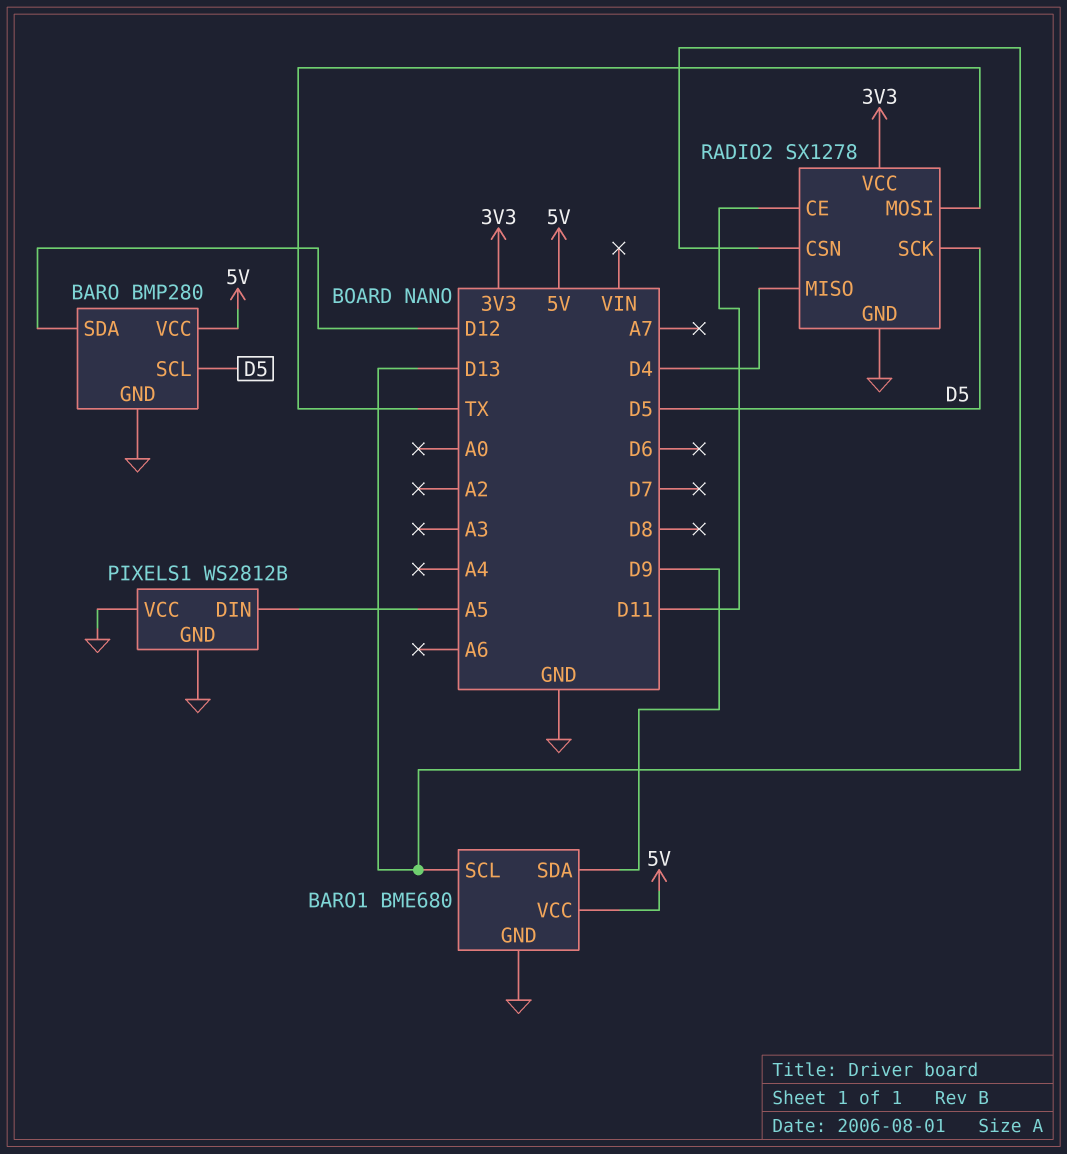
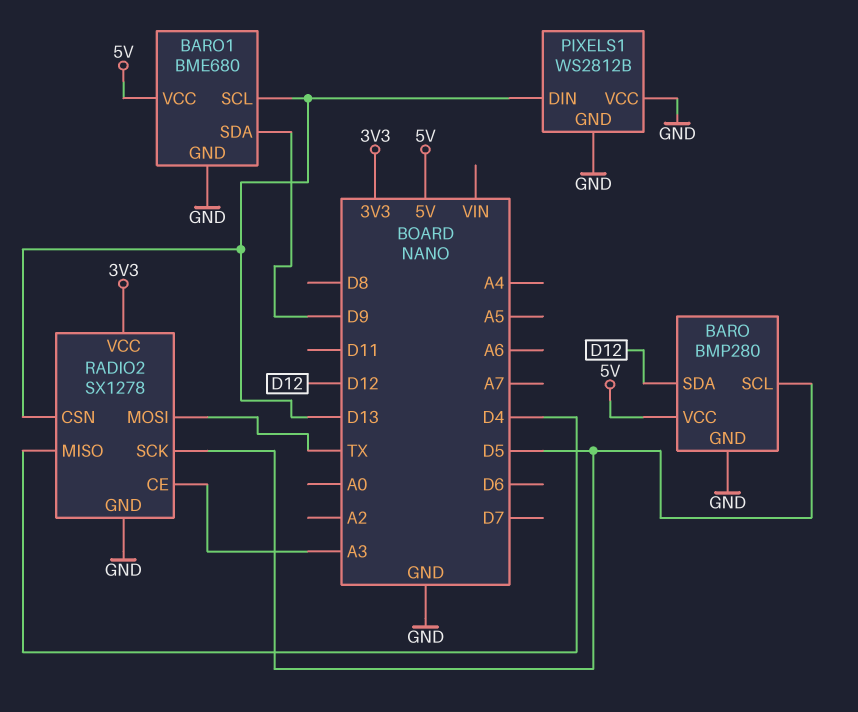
PIXELS1 pin DIN: A5 -> D13
RADIO2 pin CE: D11 -> A3

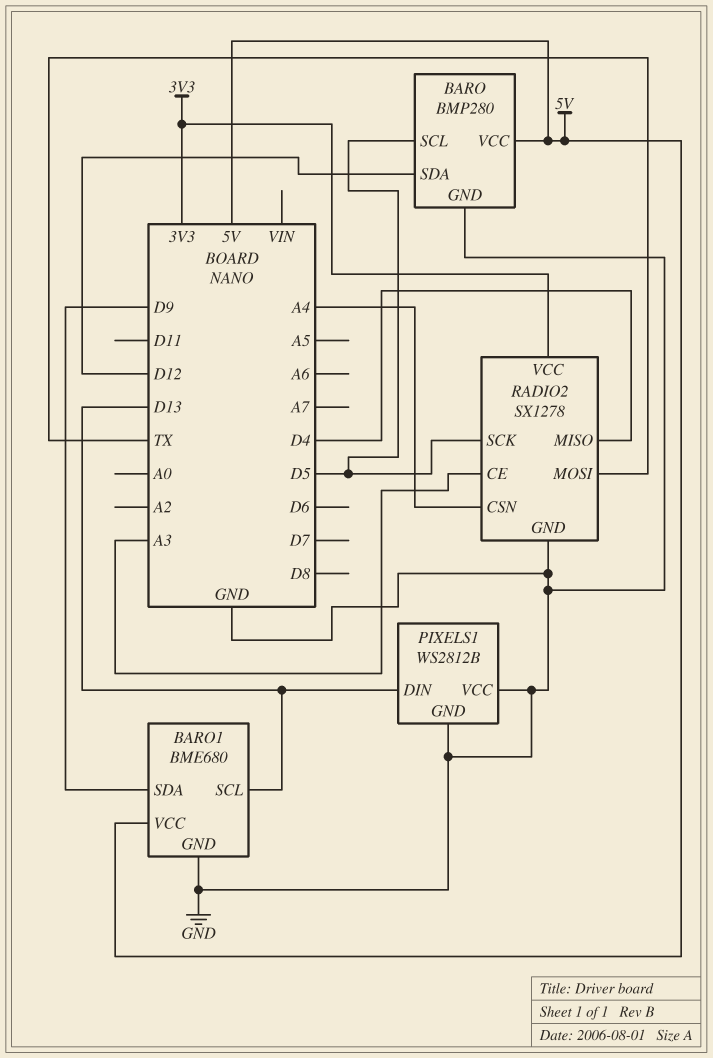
RADIO2 pin CSN: D13 -> A4

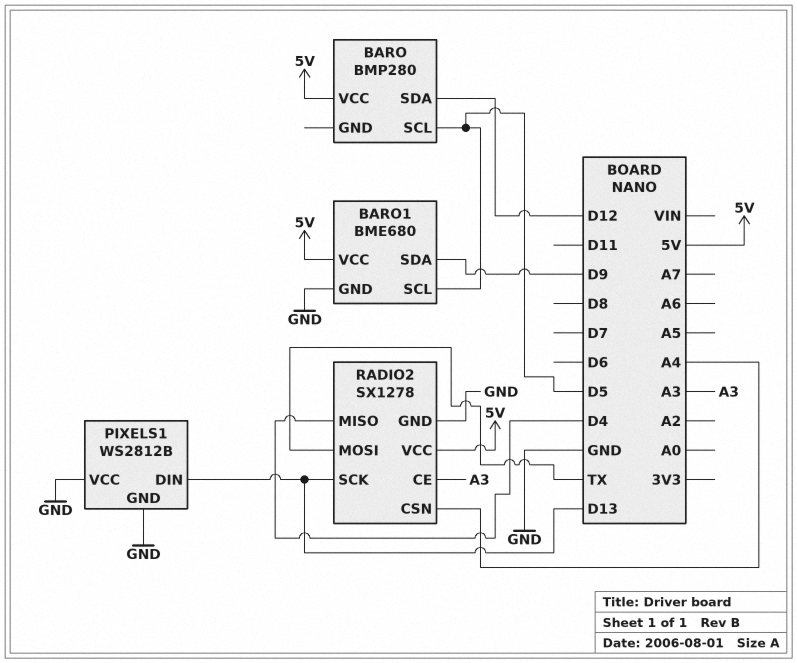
BARO pin GND: GND -> none
BARO1 pin SCL: D13 -> D5
RADIO2 pin SCK: D5 -> D13
RADIO2 pin VCC: 3V3 -> 5V

